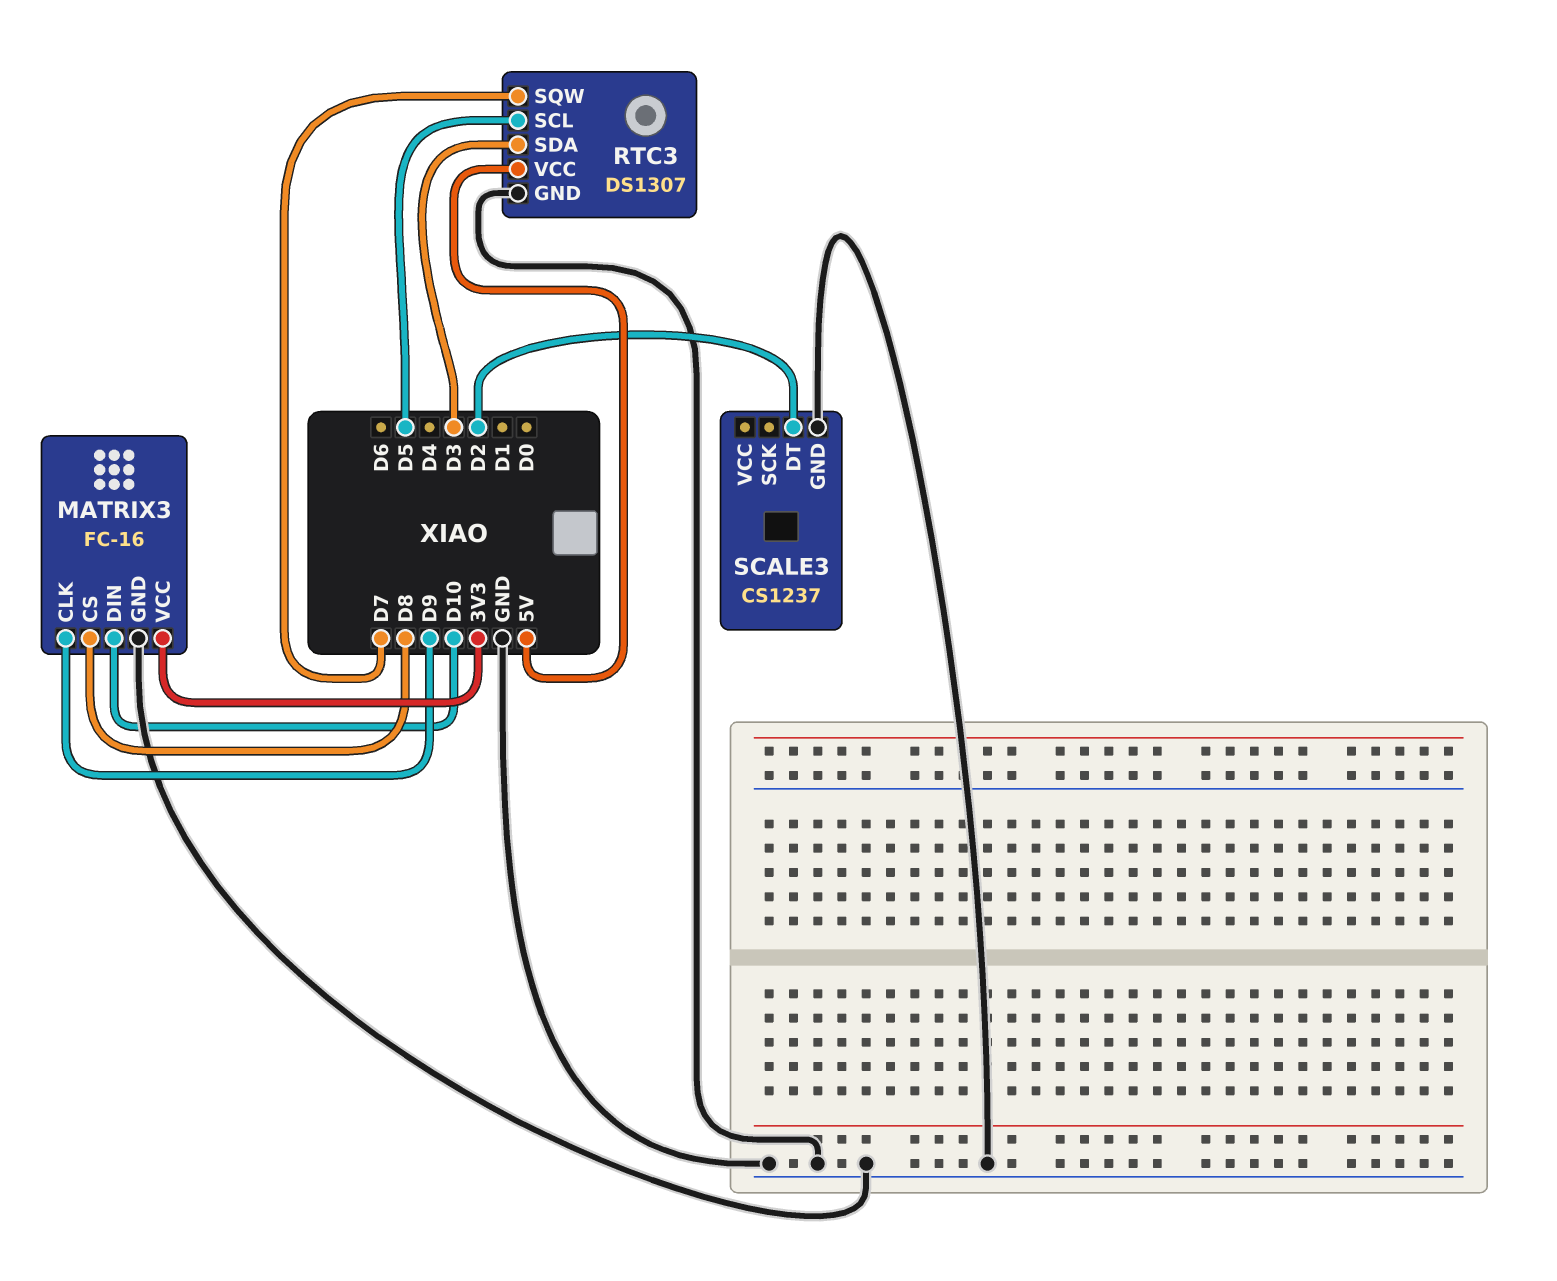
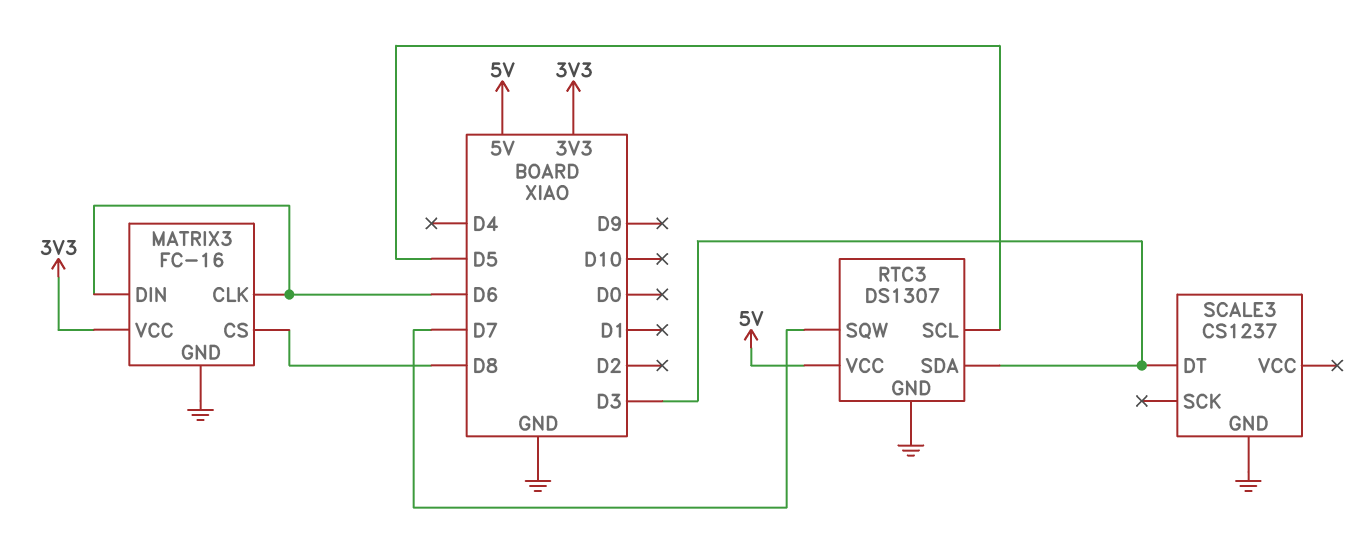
MATRIX3 pin CLK: D9 -> D6
MATRIX3 pin DIN: D10 -> D6
SCALE3 pin DT: D2 -> D3

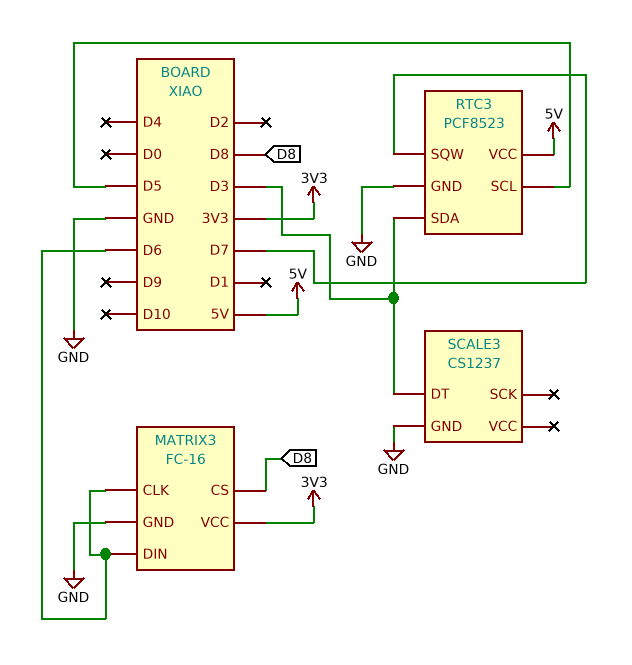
RTC3: DS1307 -> PCF8523

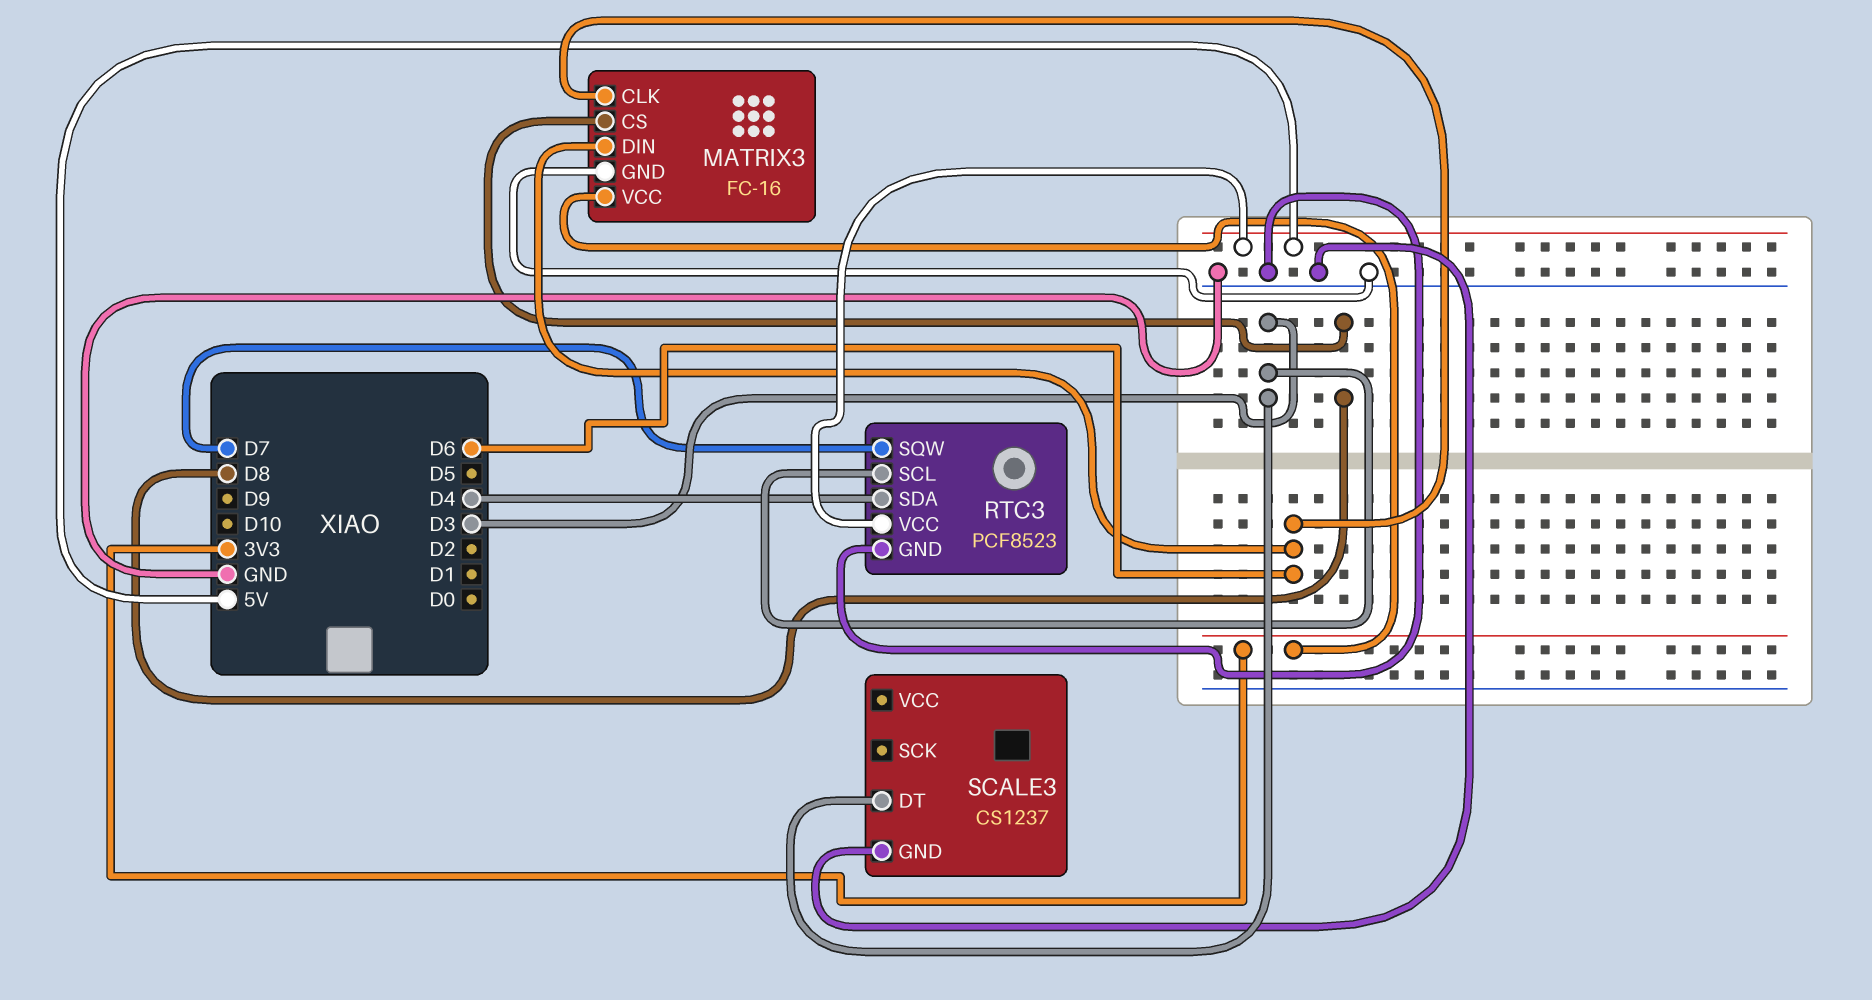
RTC3 pin SCL: D5 -> D3
RTC3 pin SDA: D3 -> D4

